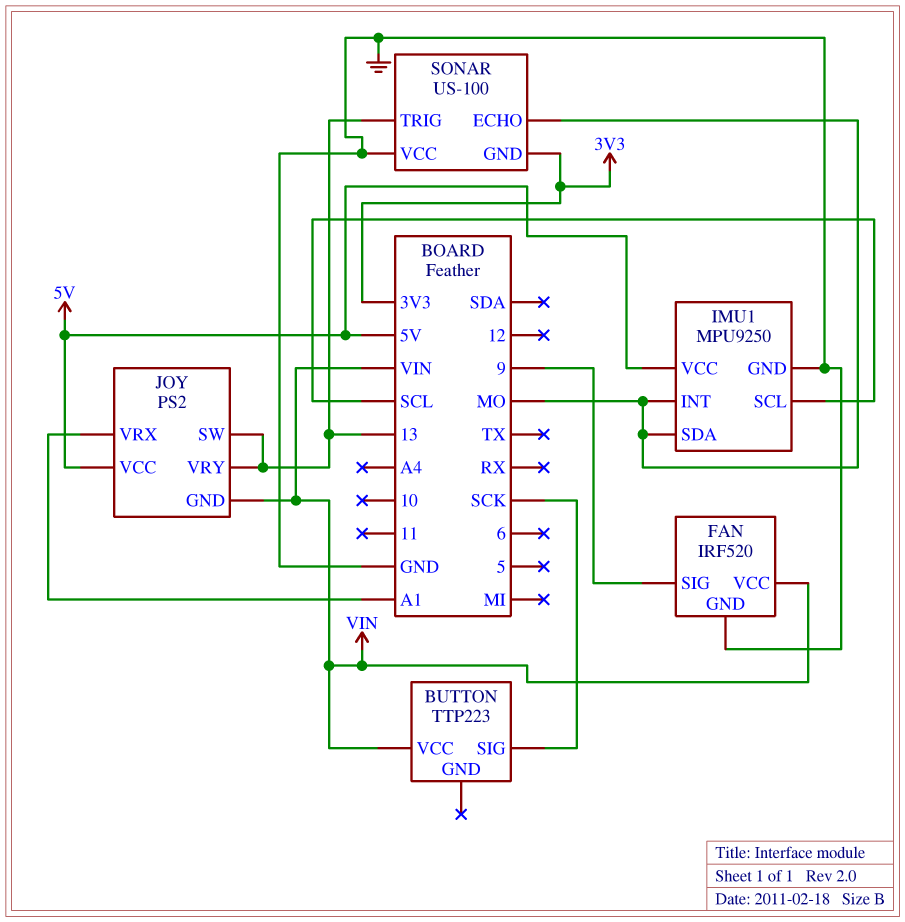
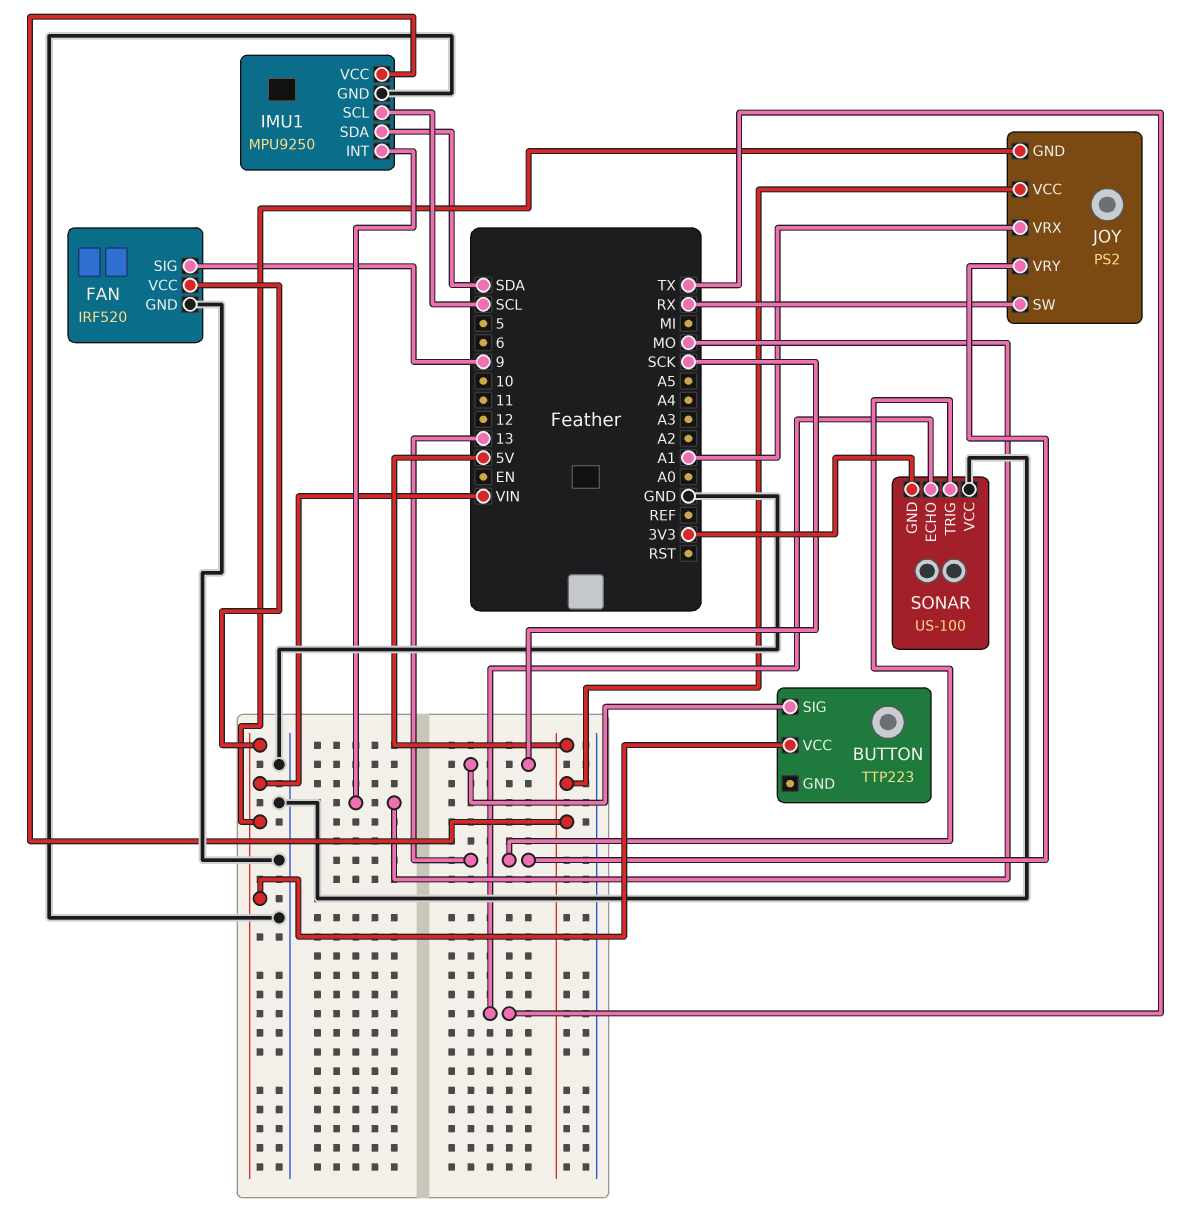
IMU1 pin SDA: MO -> SDA
JOY pin SW: 13 -> RX
SONAR pin ECHO: MO -> TX

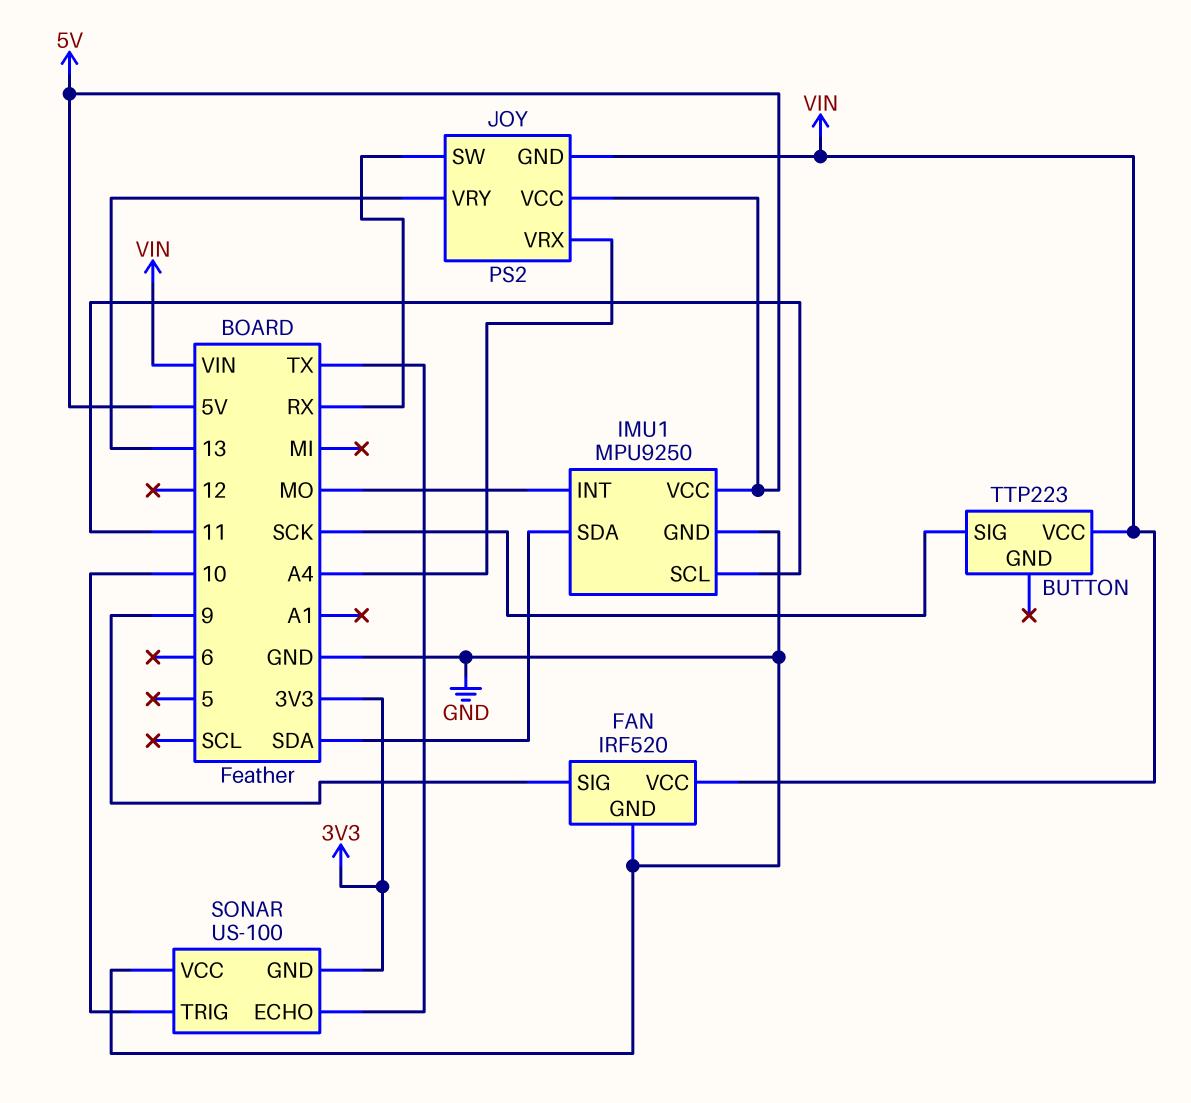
IMU1 pin SCL: SCL -> 11
JOY pin VRX: A1 -> A4
SONAR pin TRIG: 13 -> 10

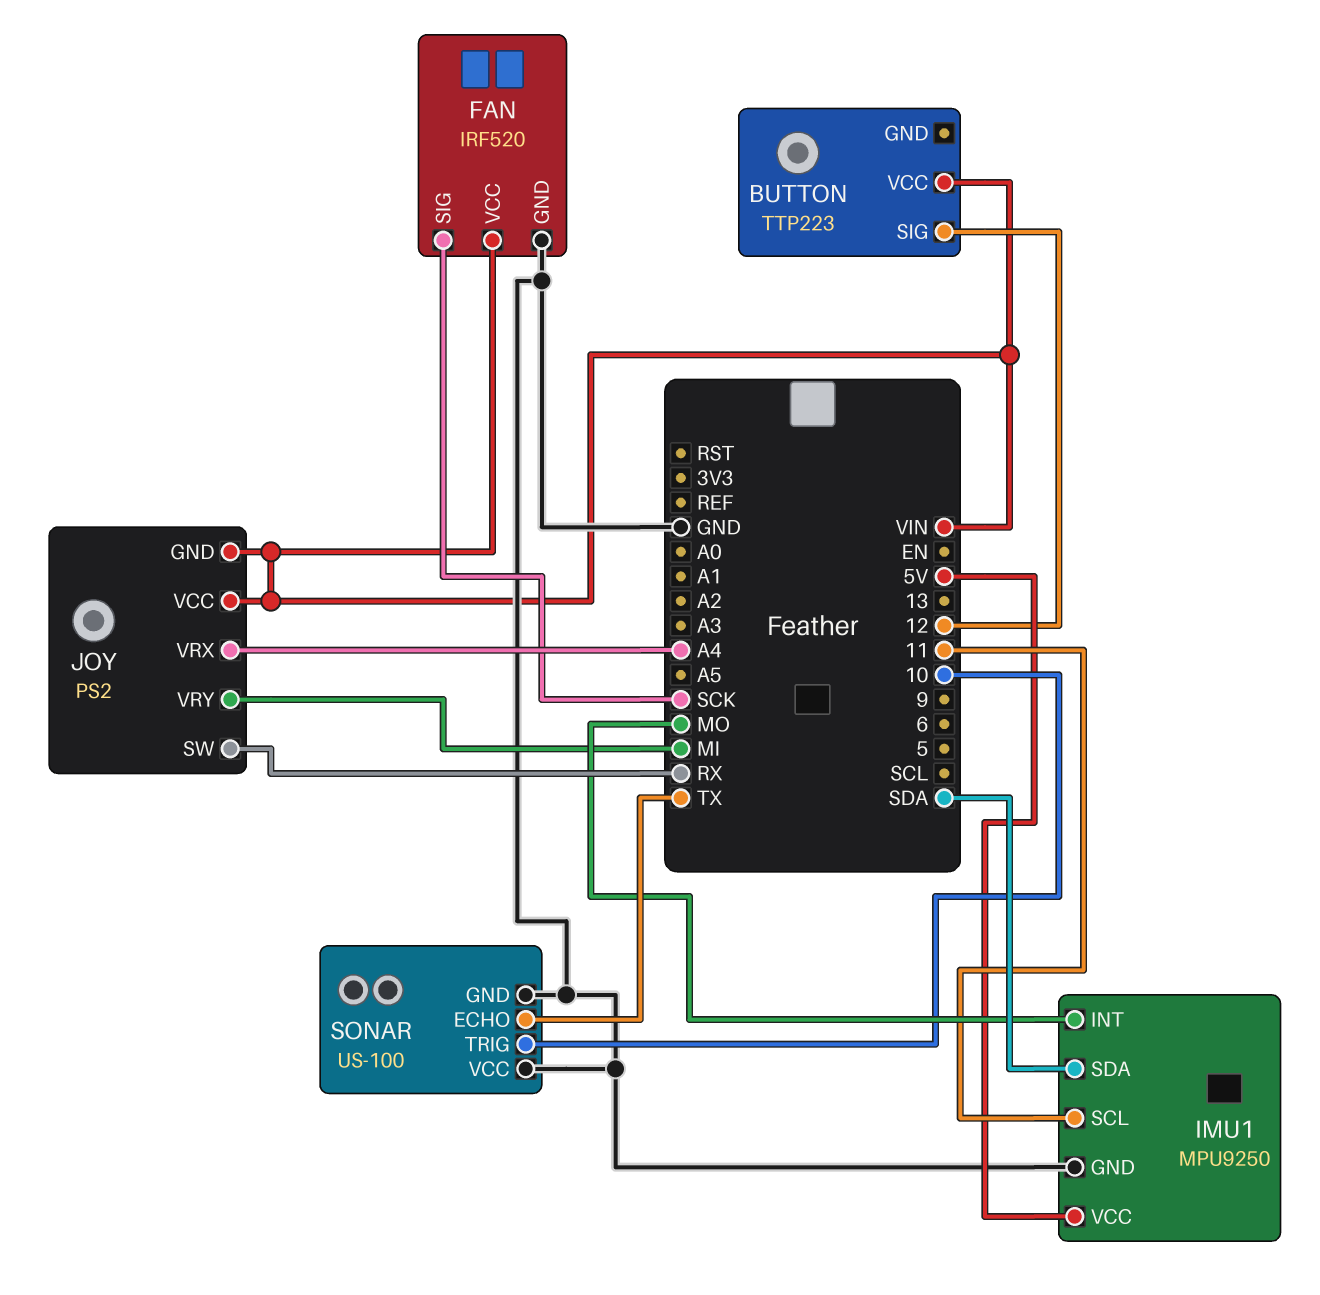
BUTTON pin SIG: SCK -> 12
FAN pin SIG: 9 -> SCK
JOY pin VCC: 5V -> VIN
JOY pin VRY: 13 -> MI
SONAR pin GND: 3V3 -> GND

